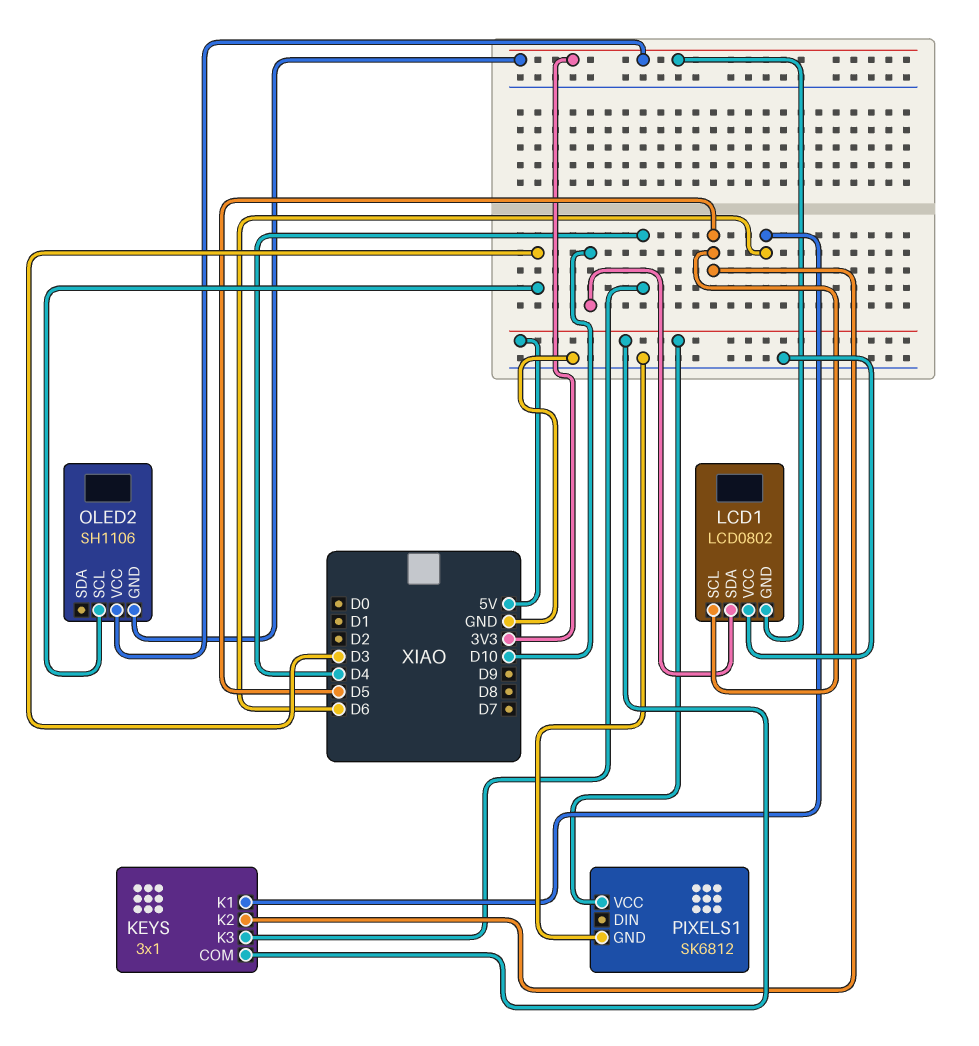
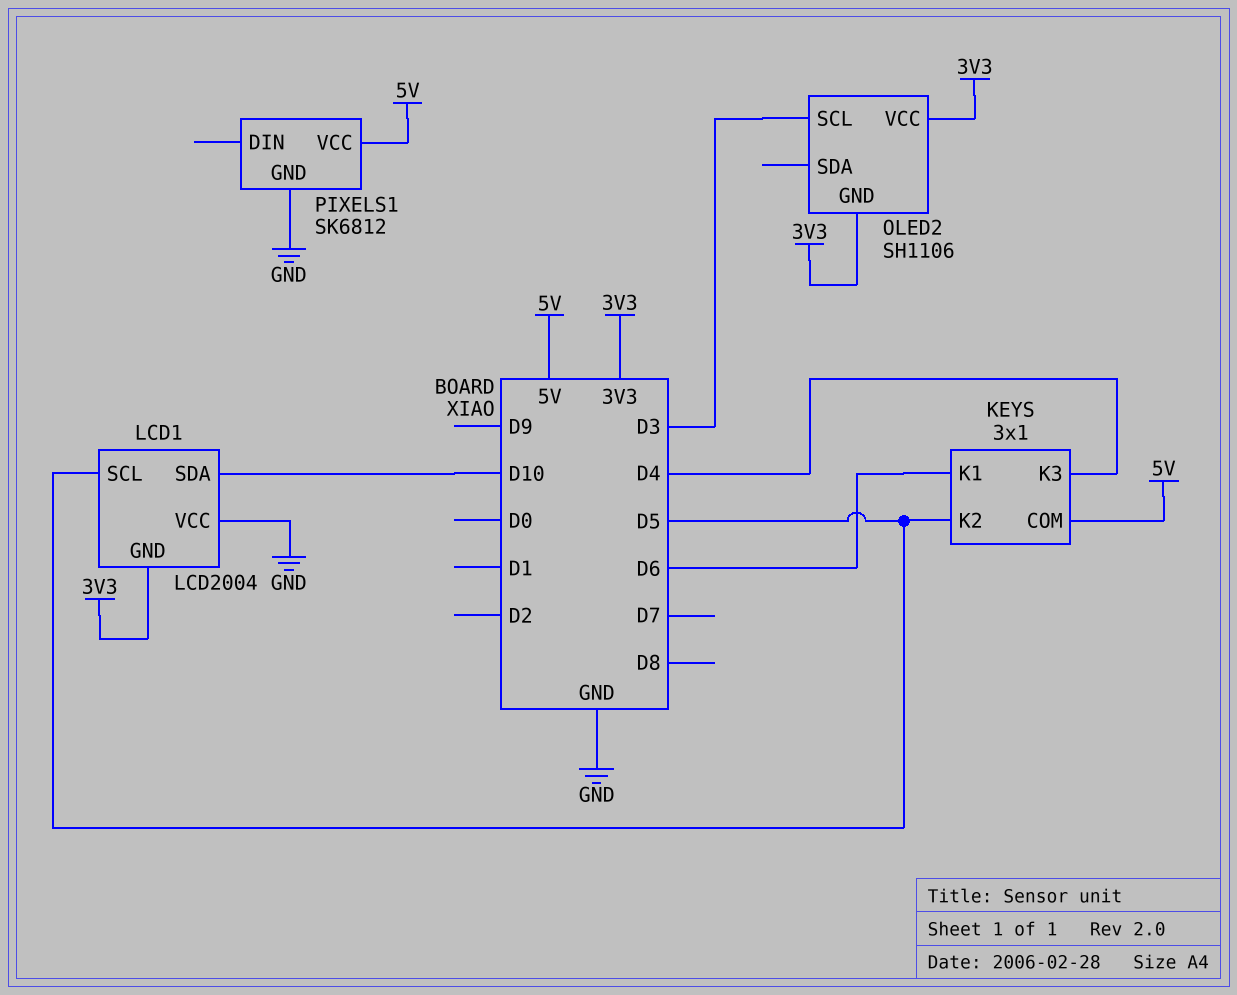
LCD1: LCD0802 -> LCD2004

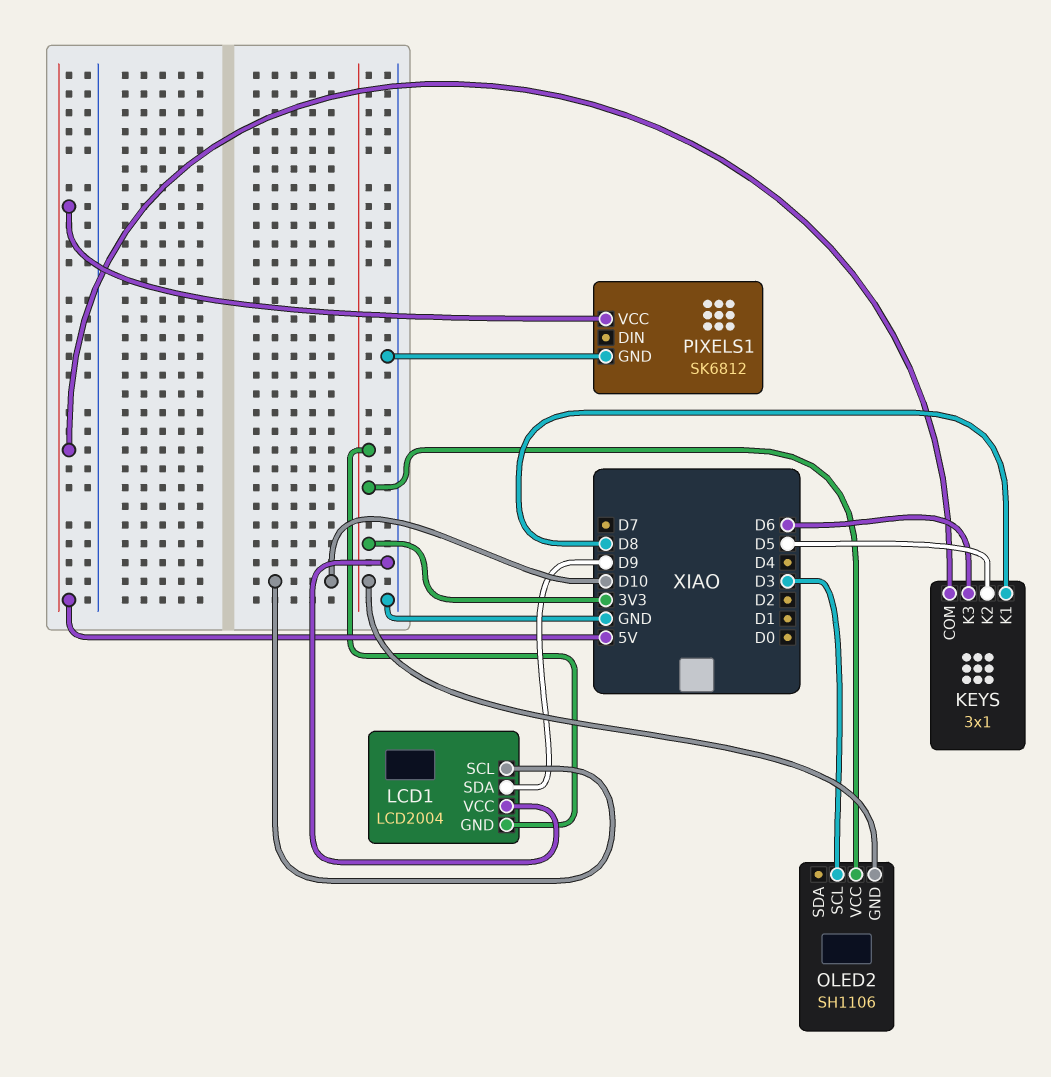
KEYS pin K1: D6 -> D8
KEYS pin K3: D4 -> D6
LCD1 pin SCL: D5 -> D10
LCD1 pin SDA: D10 -> D9

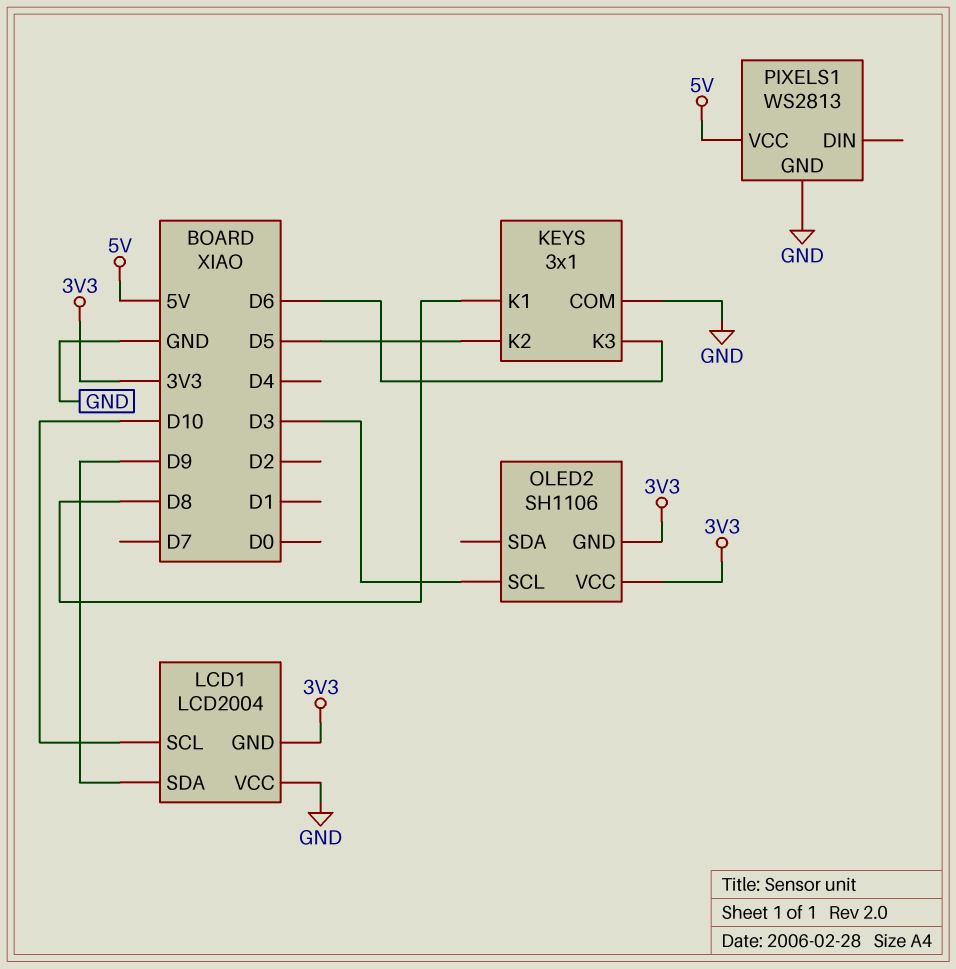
KEYS pin COM: 5V -> GND
PIXELS1: SK6812 -> WS2813

